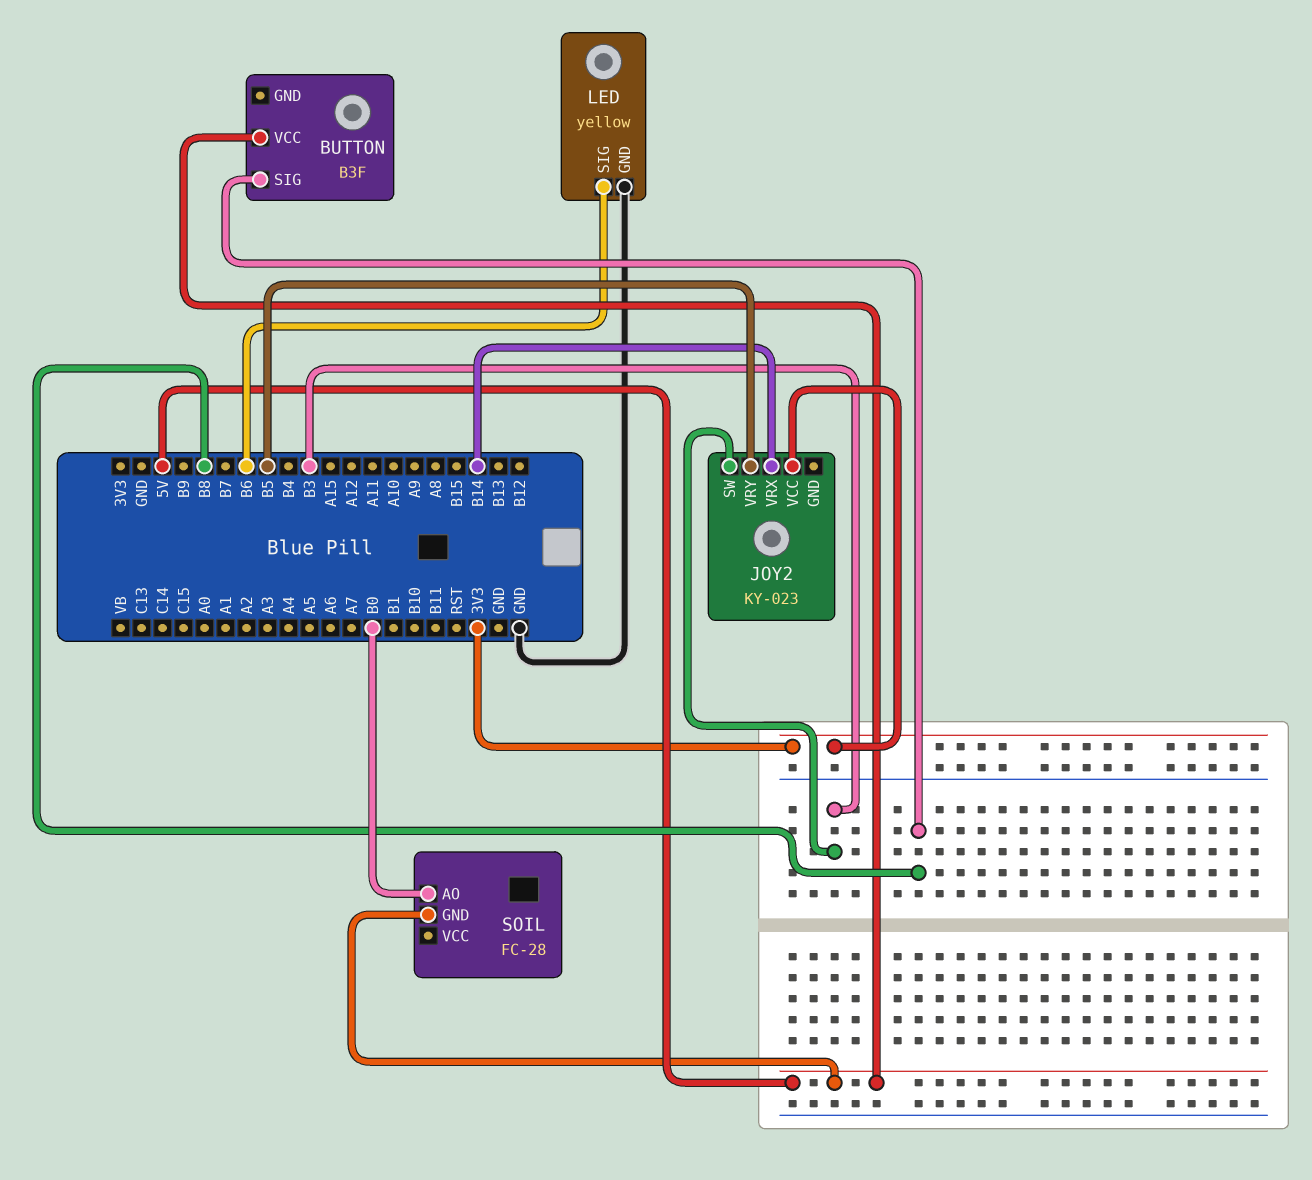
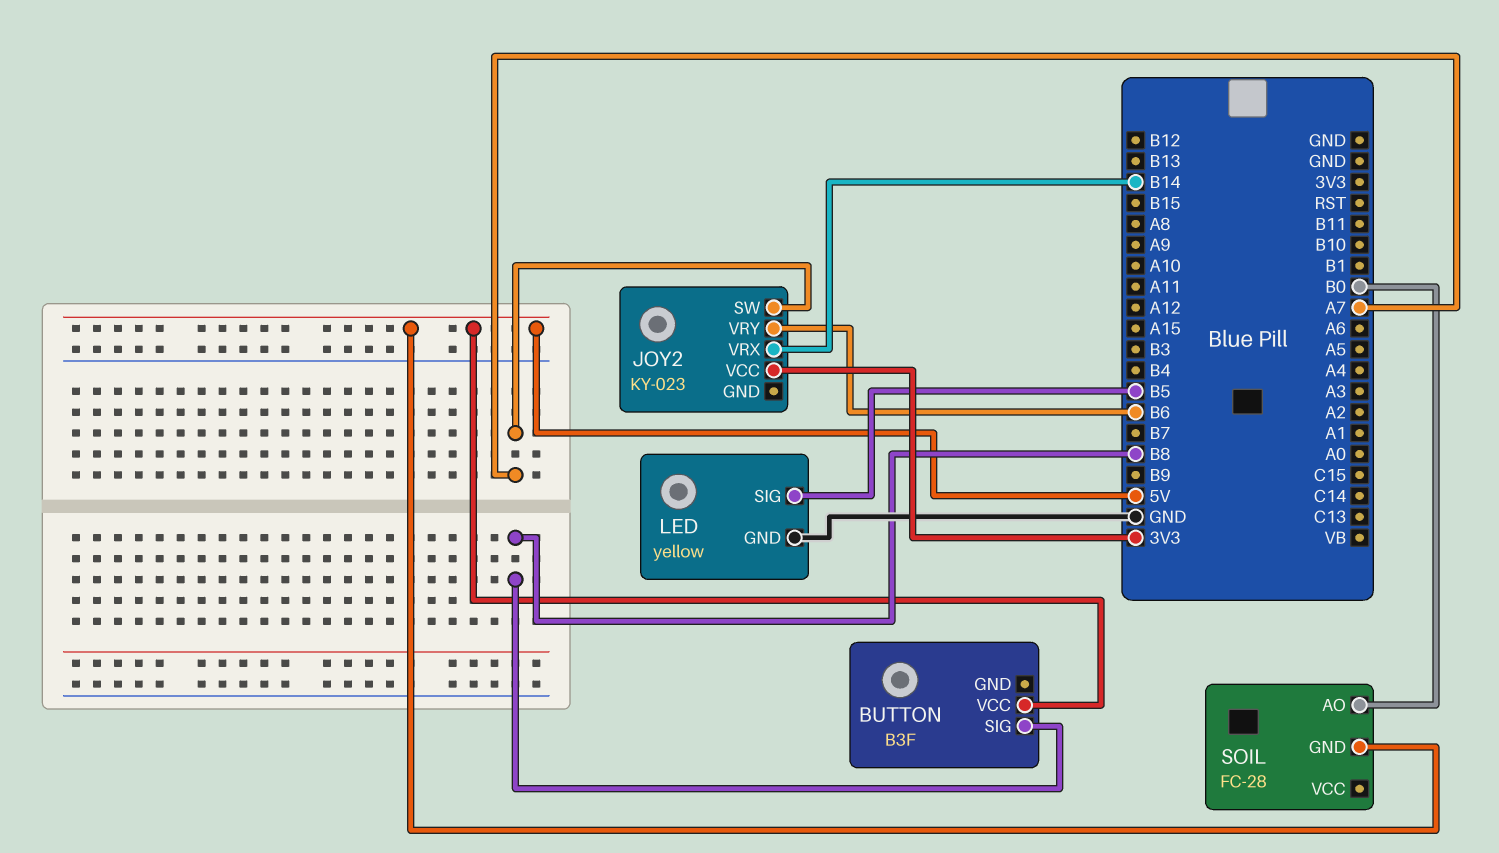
JOY2 pin SW: B3 -> A7
JOY2 pin VRY: B5 -> B6
LED pin SIG: B6 -> B5

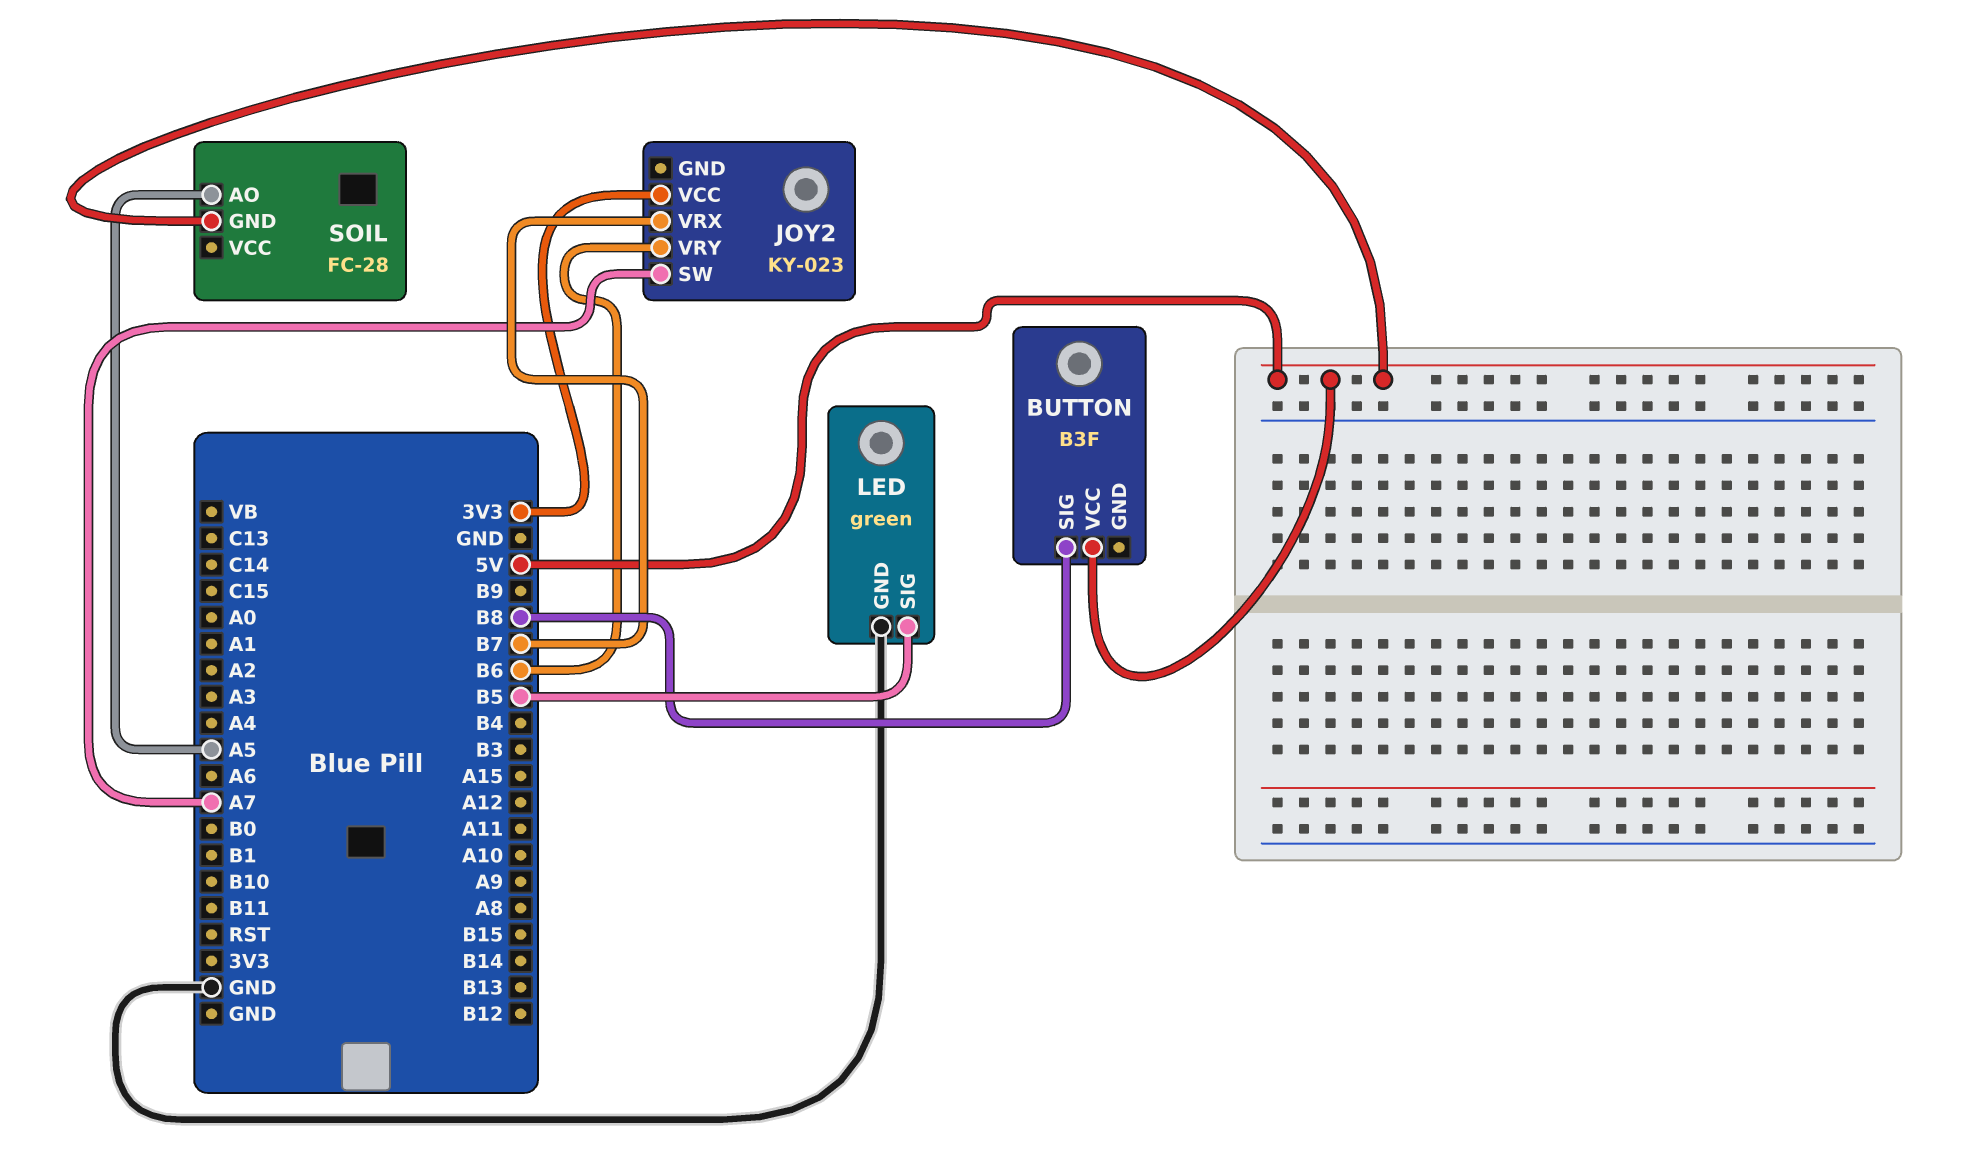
JOY2 pin VRX: B14 -> B7
LED: yellow -> green
SOIL pin AO: B0 -> A5

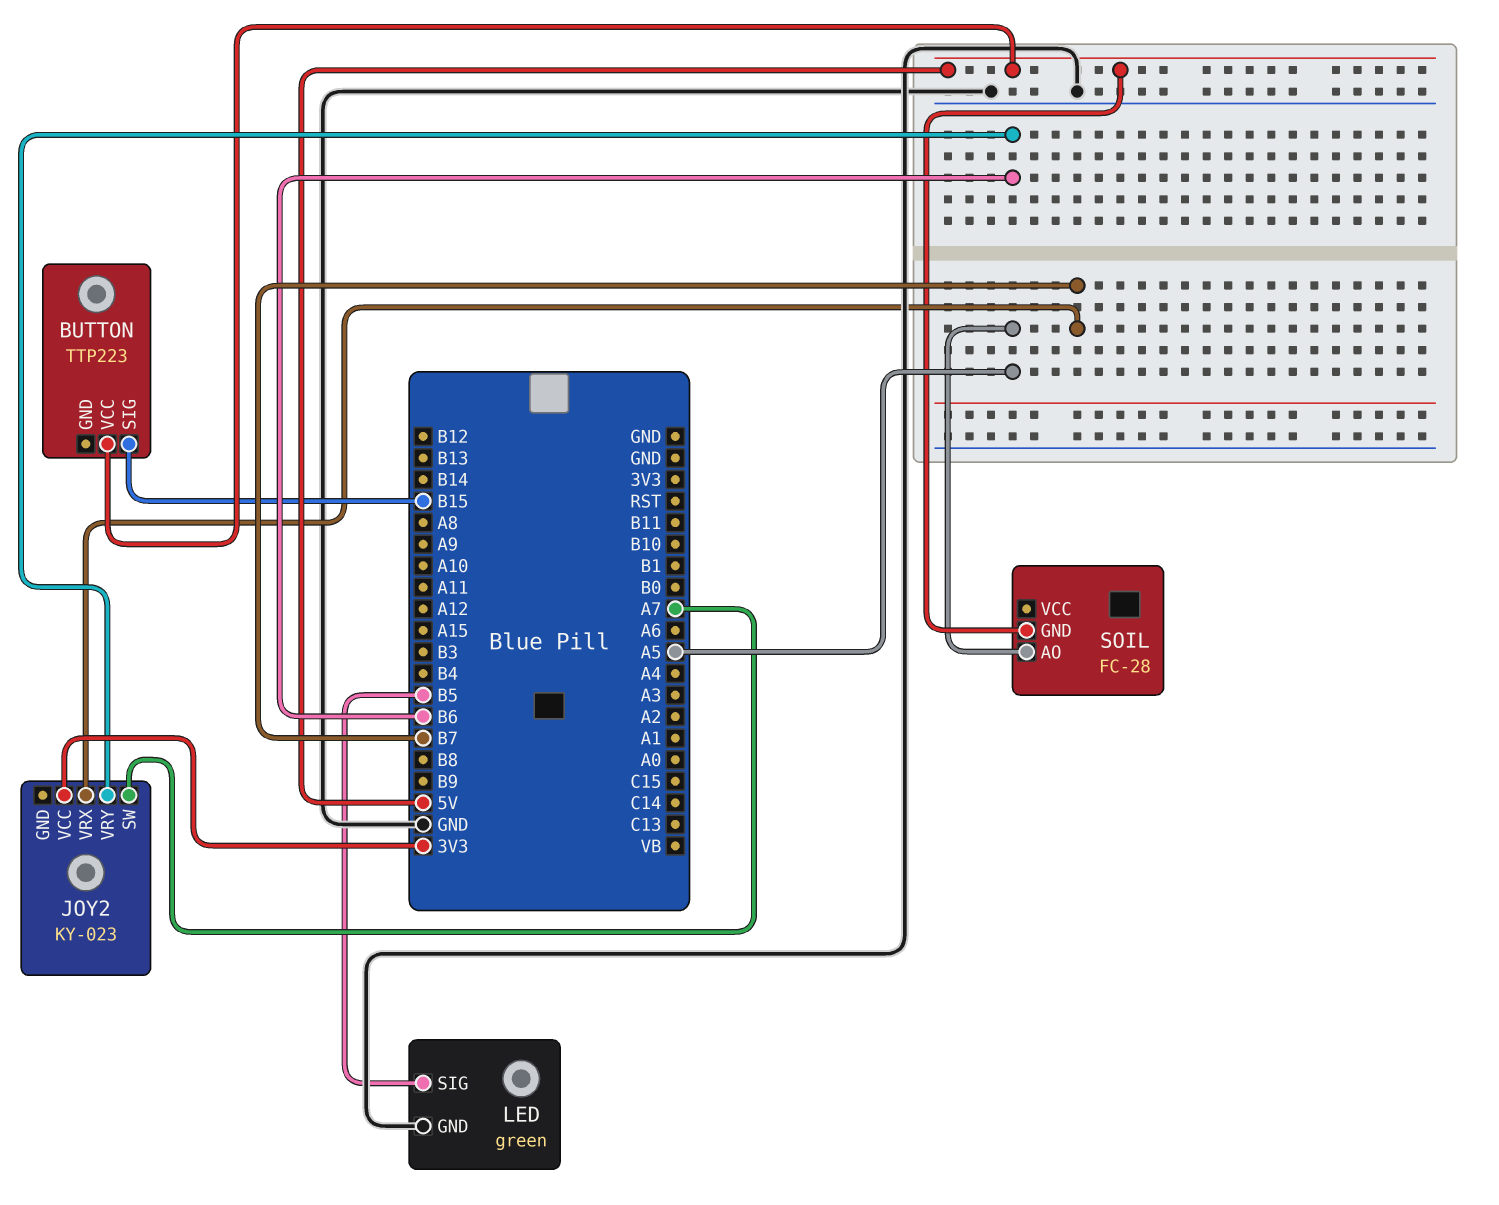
BUTTON: B3F -> TTP223
BUTTON pin SIG: B8 -> B15

